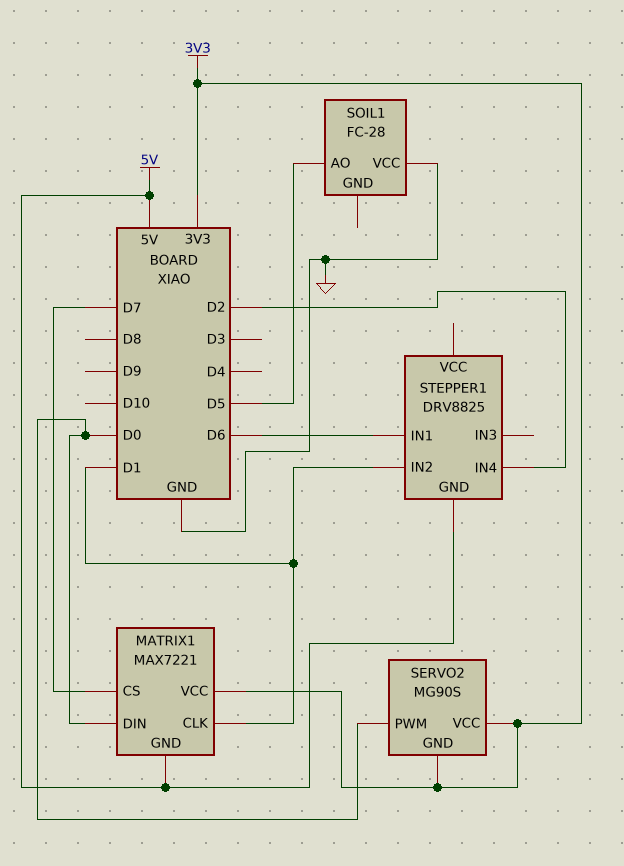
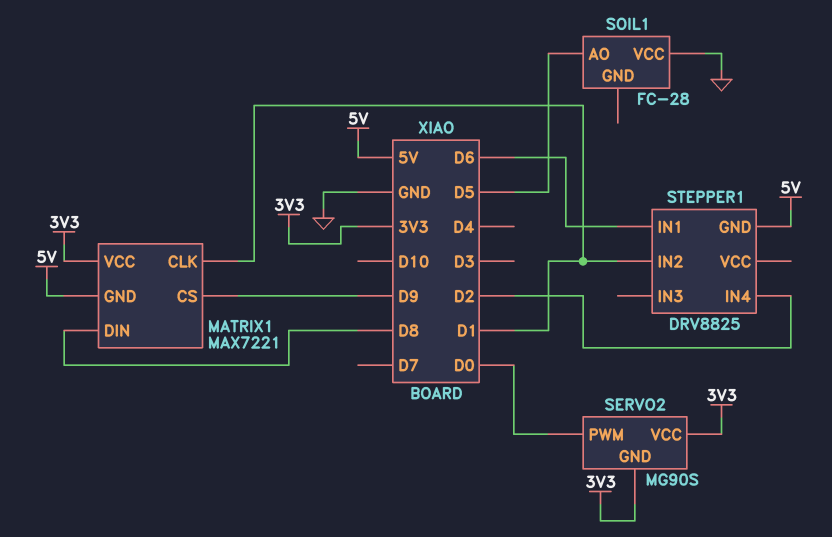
MATRIX1 pin CS: D7 -> D9
MATRIX1 pin DIN: D0 -> D8

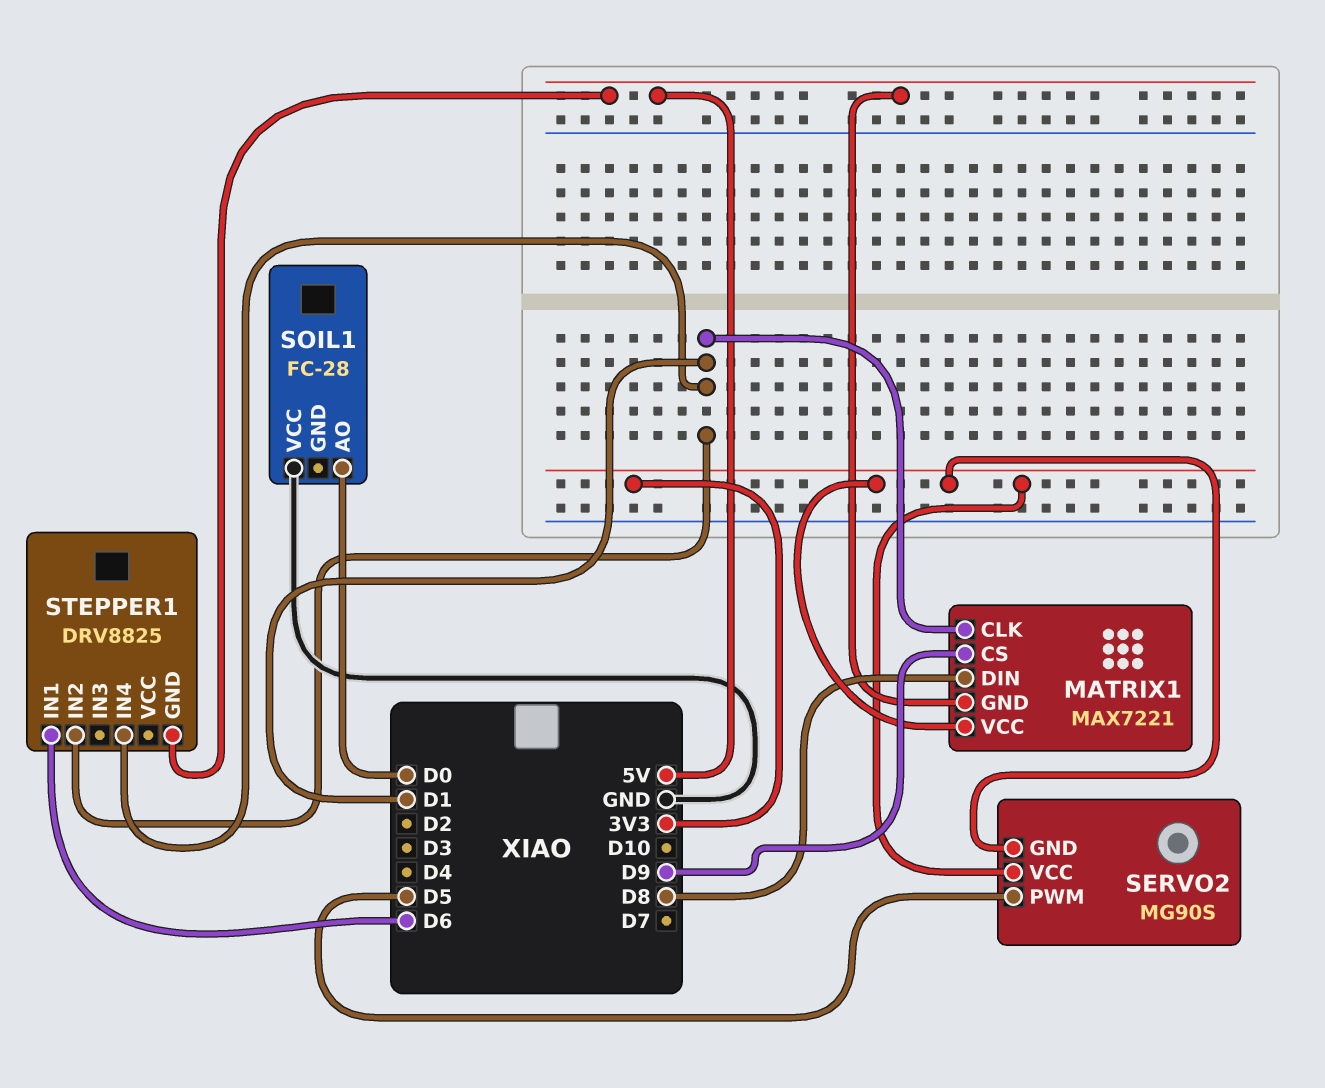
SERVO2 pin PWM: D0 -> D5
SOIL1 pin AO: D5 -> D0
STEPPER1 pin IN4: D2 -> D1

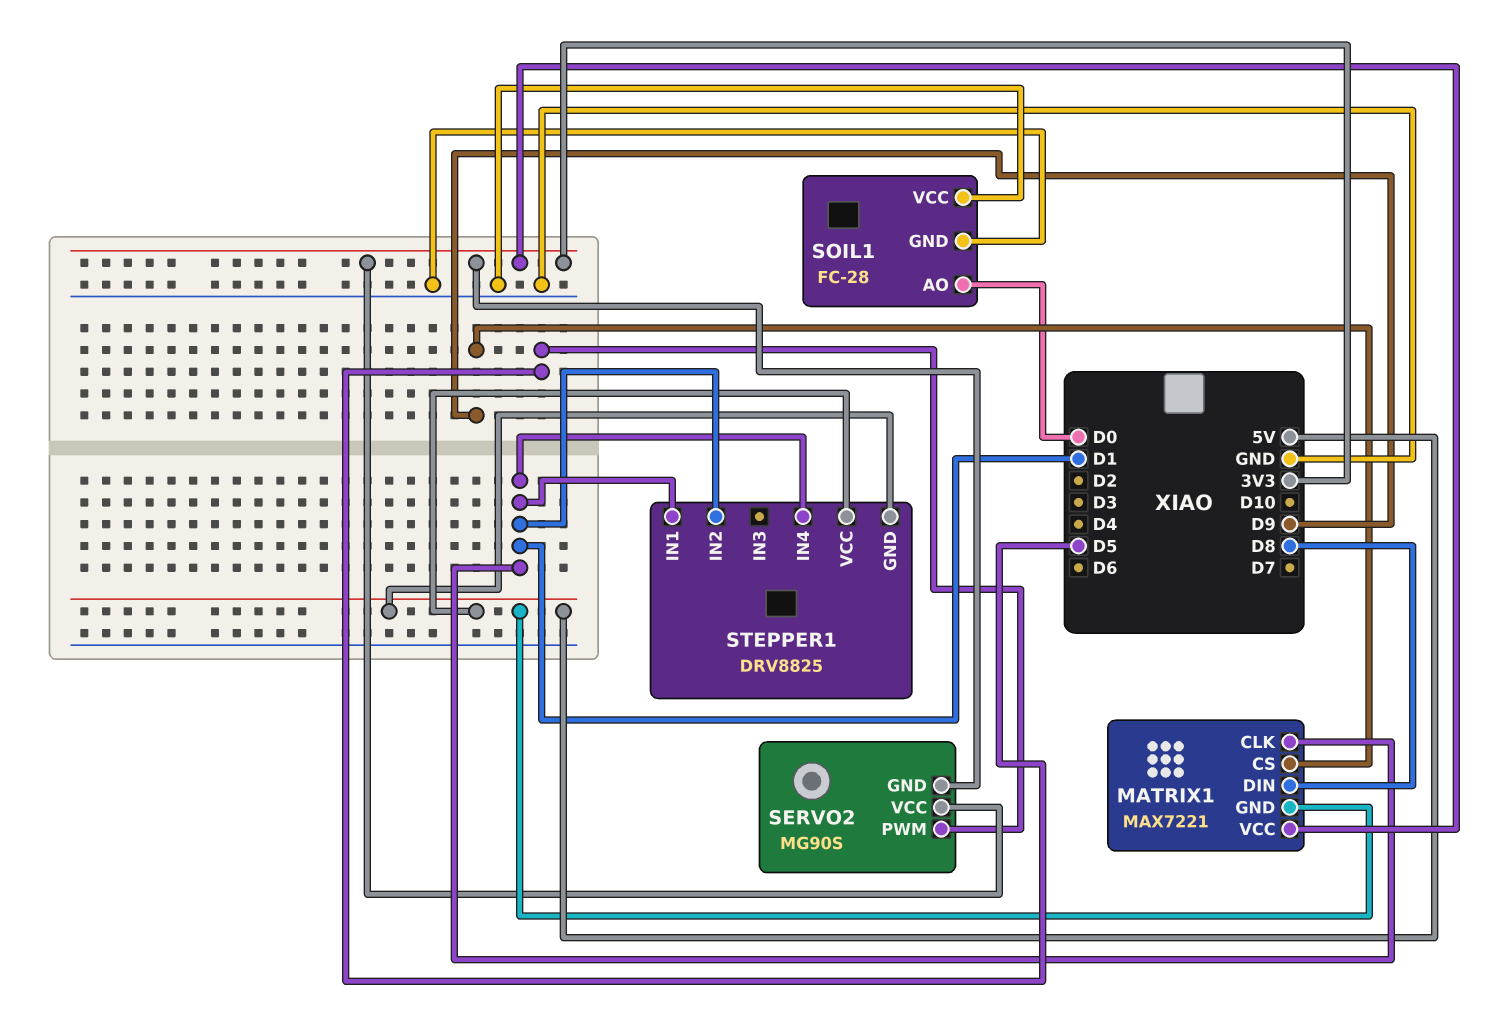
SOIL1 pin GND: none -> GND
STEPPER1 pin IN1: D6 -> D1
STEPPER1 pin VCC: none -> 5V

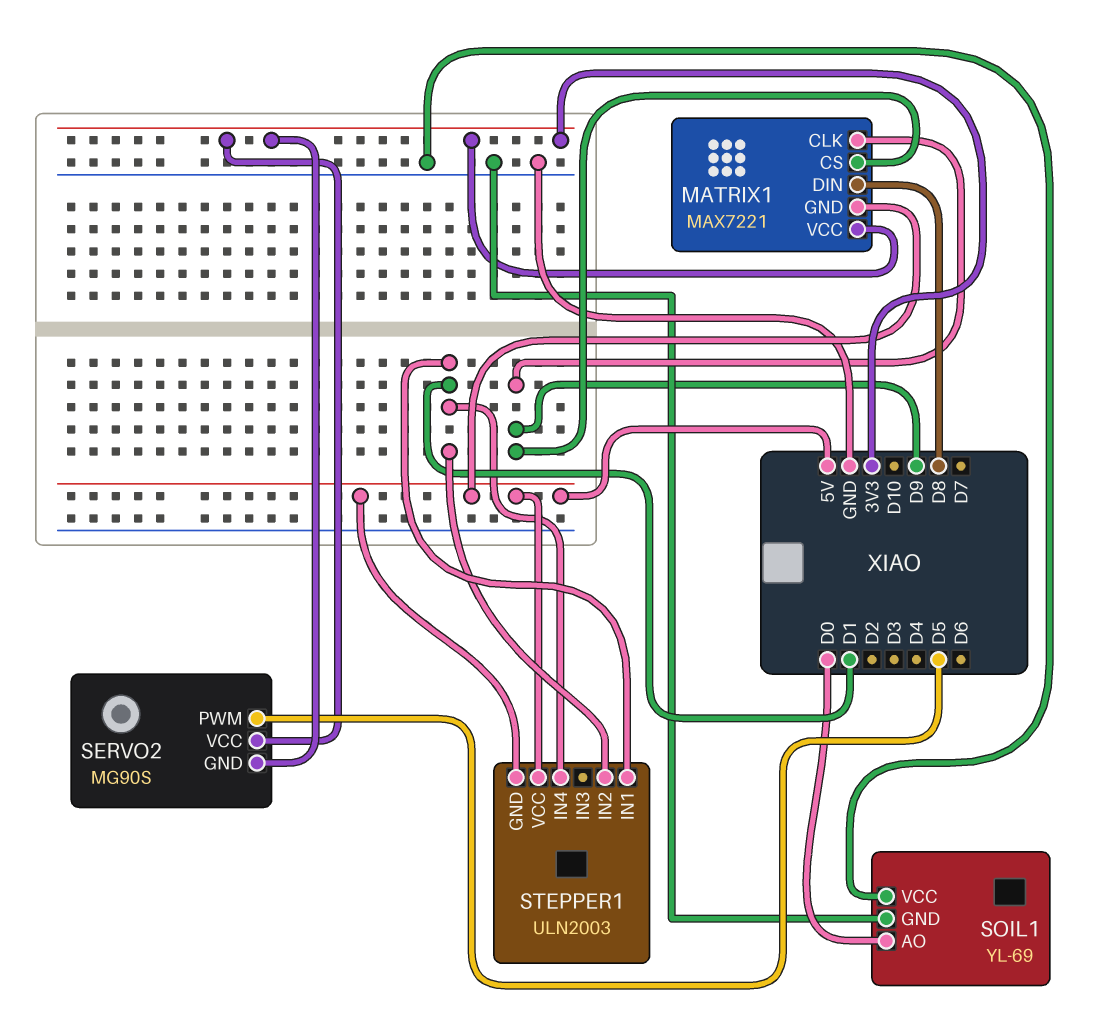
MATRIX1 pin CLK: D1 -> D9
SOIL1: FC-28 -> YL-69
STEPPER1: DRV8825 -> ULN2003

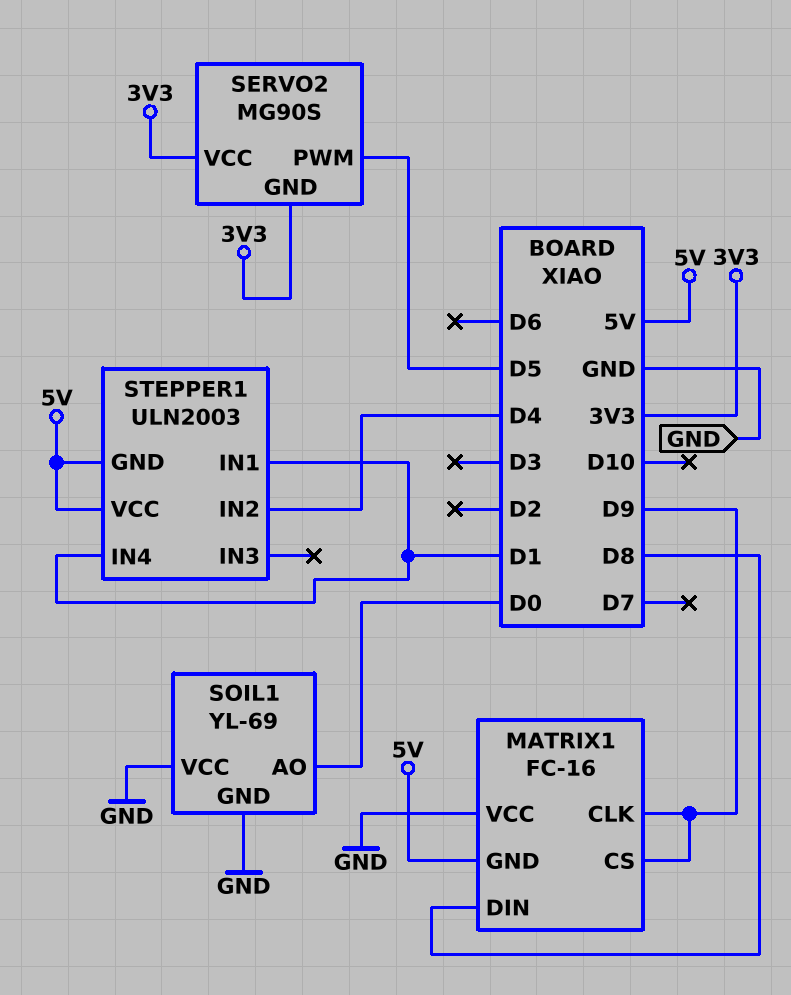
MATRIX1: MAX7221 -> FC-16
MATRIX1 pin VCC: 3V3 -> GND
STEPPER1 pin IN2: D1 -> D4

